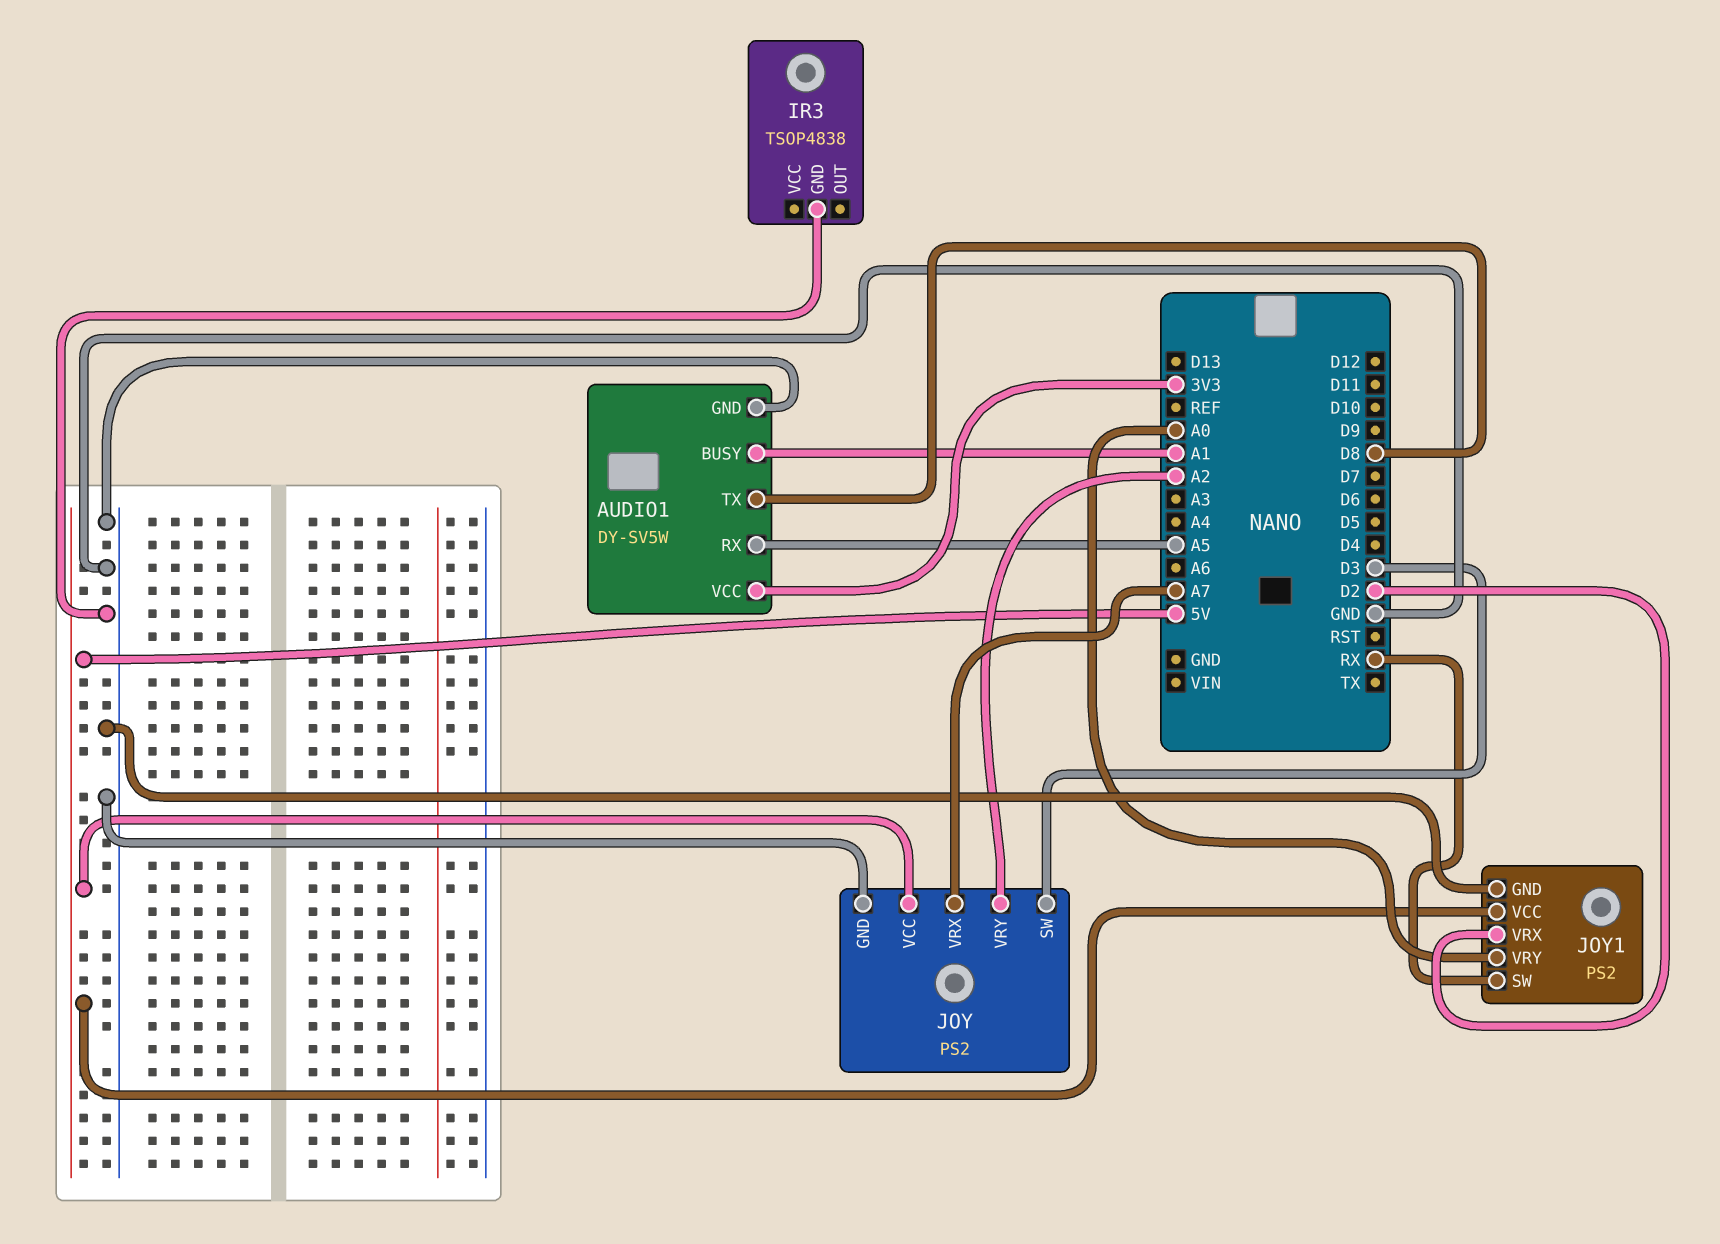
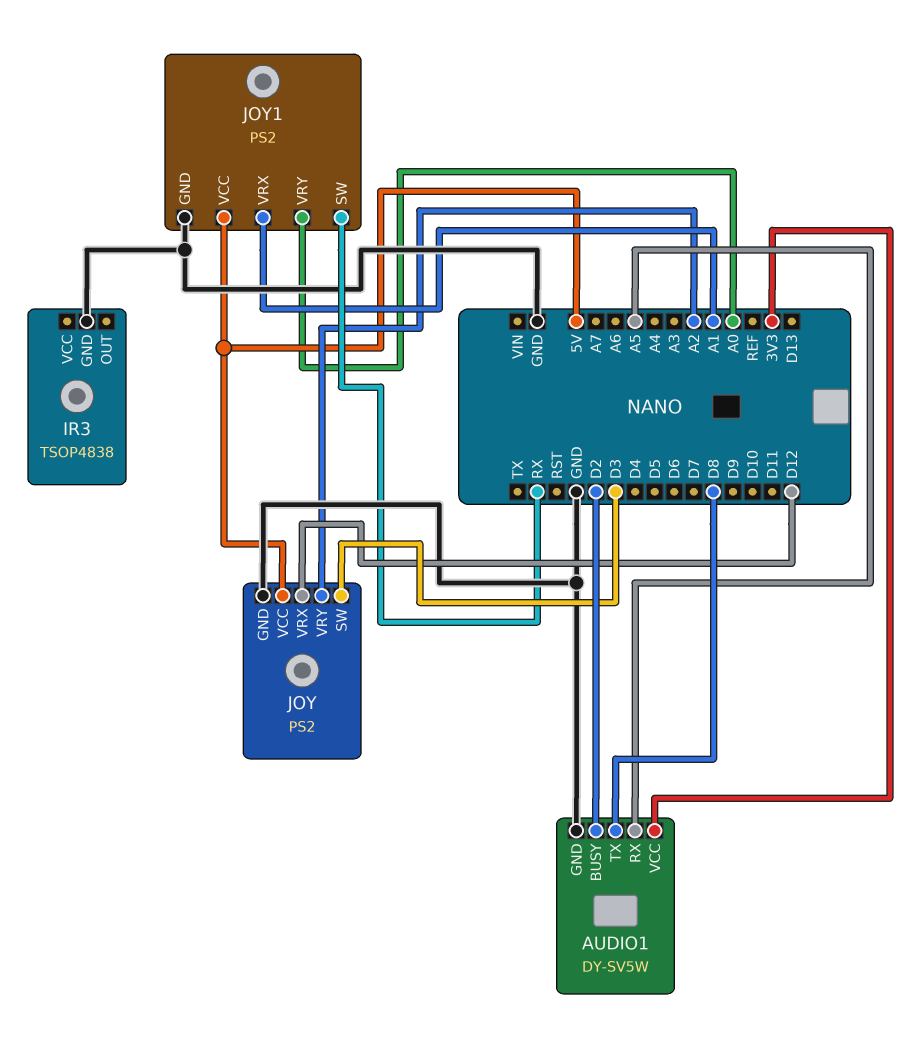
AUDIO1 pin BUSY: A1 -> D2
JOY pin VRX: A7 -> D12
JOY1 pin VRX: D2 -> A1

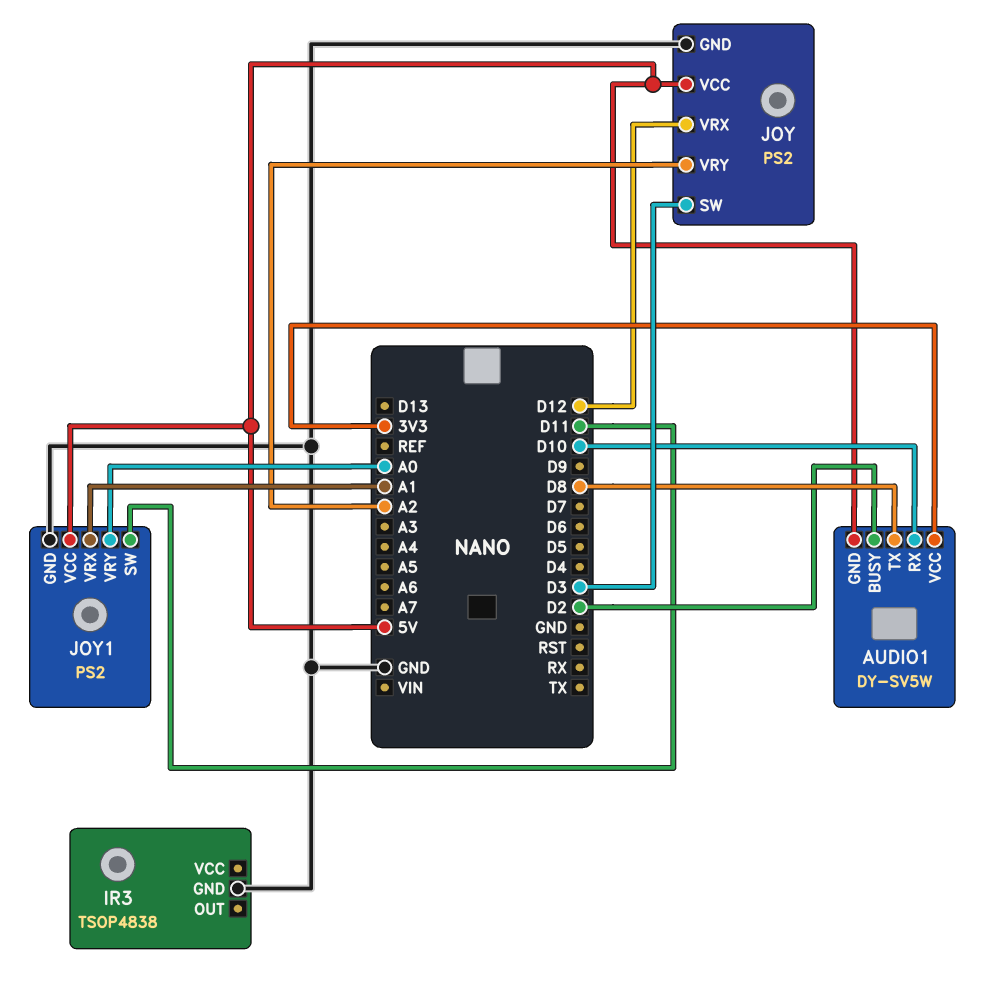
AUDIO1 pin GND: GND -> 5V
AUDIO1 pin RX: A5 -> D10
JOY1 pin SW: RX -> D11

